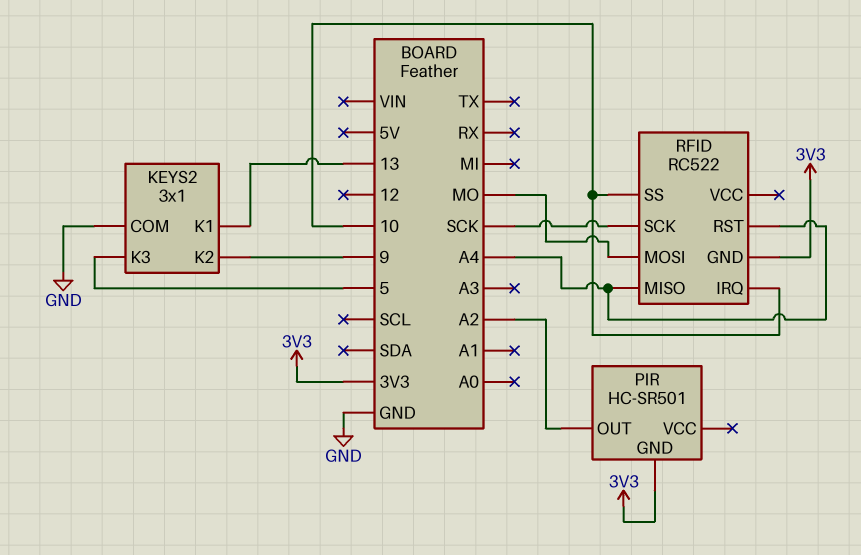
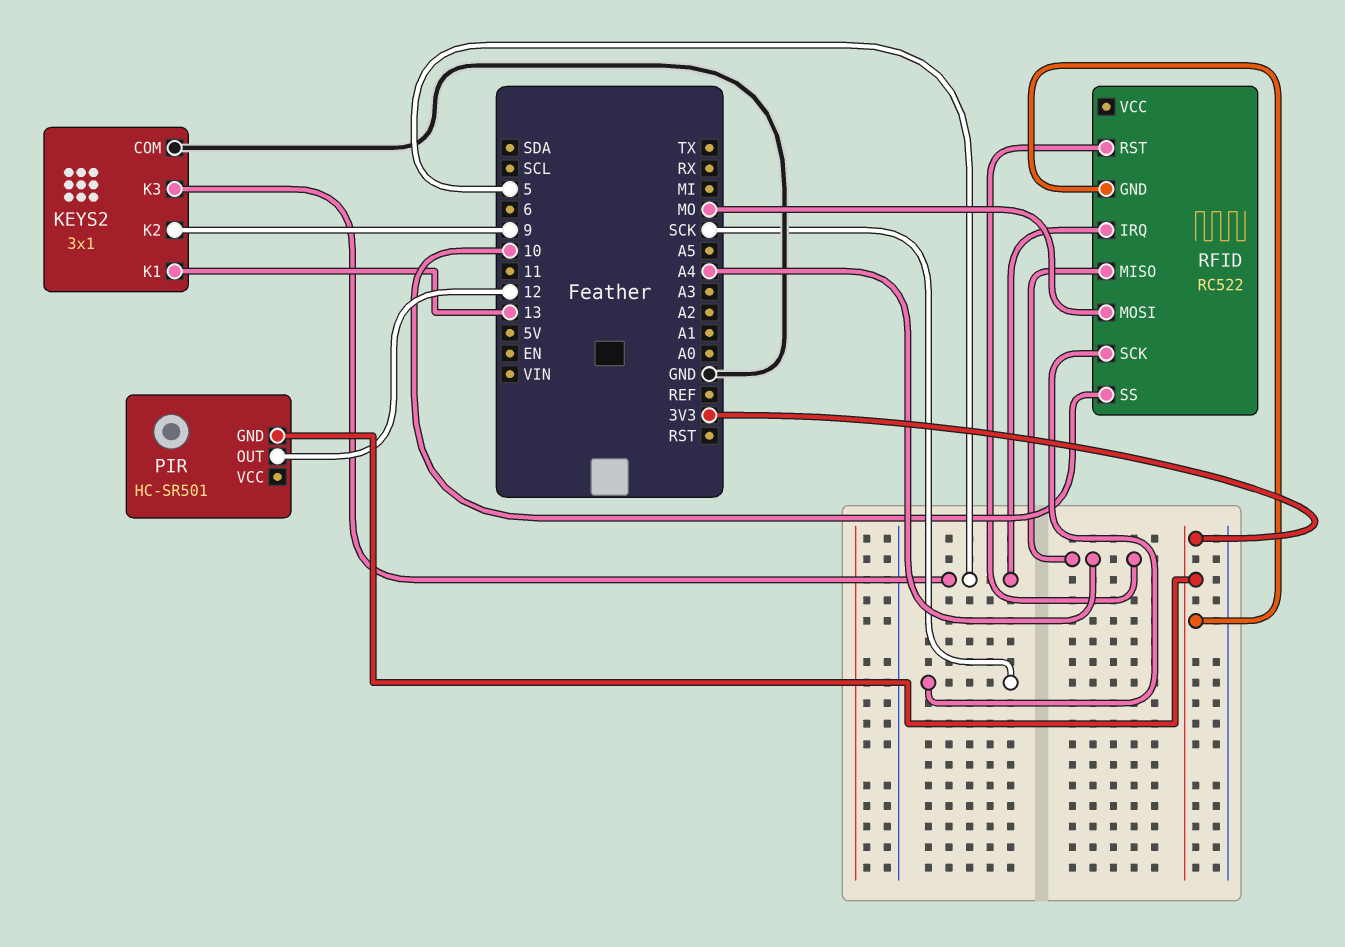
PIR pin OUT: A2 -> 12
RFID pin IRQ: 10 -> 5

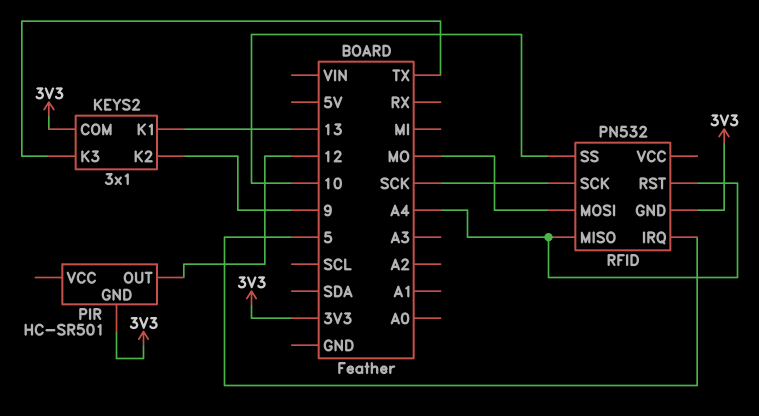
KEYS2 pin COM: GND -> 3V3
KEYS2 pin K3: 5 -> TX
RFID: RC522 -> PN532

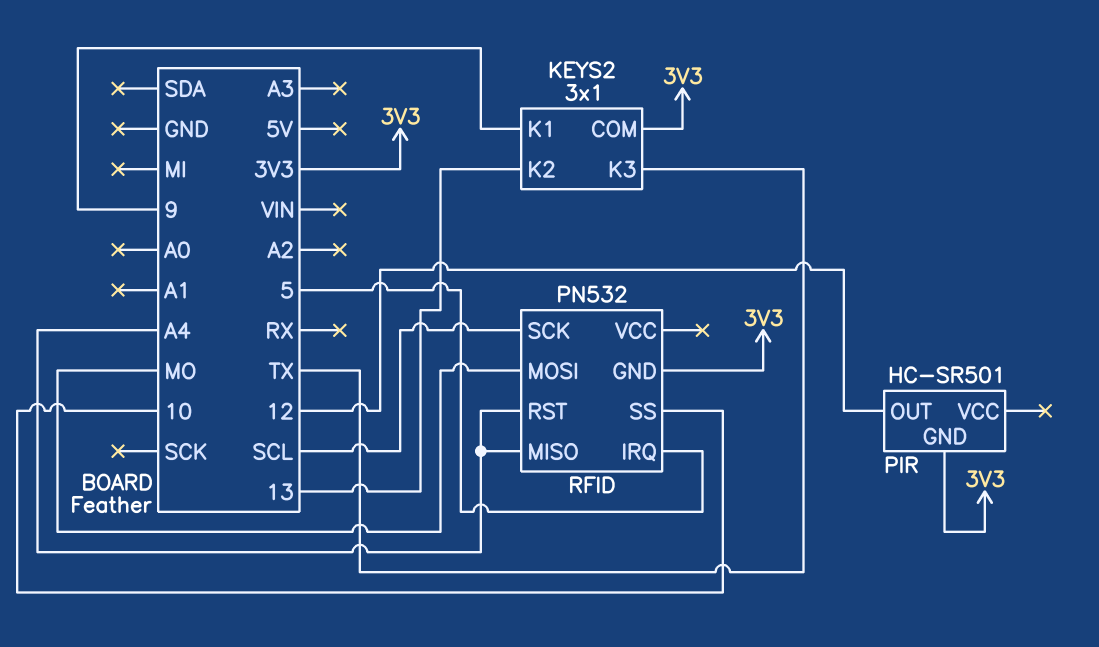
KEYS2 pin K1: 13 -> 9
KEYS2 pin K2: 9 -> 13
RFID pin SCK: SCK -> SCL

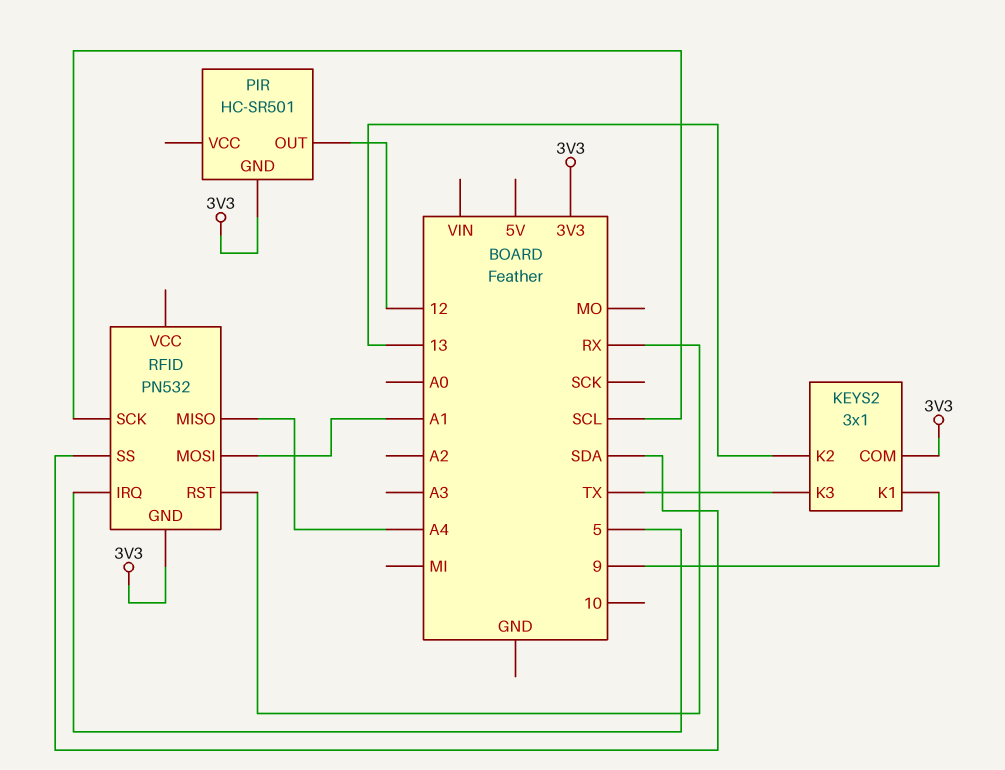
RFID pin MOSI: MO -> A1
RFID pin RST: A4 -> RX
RFID pin SS: 10 -> SDA

